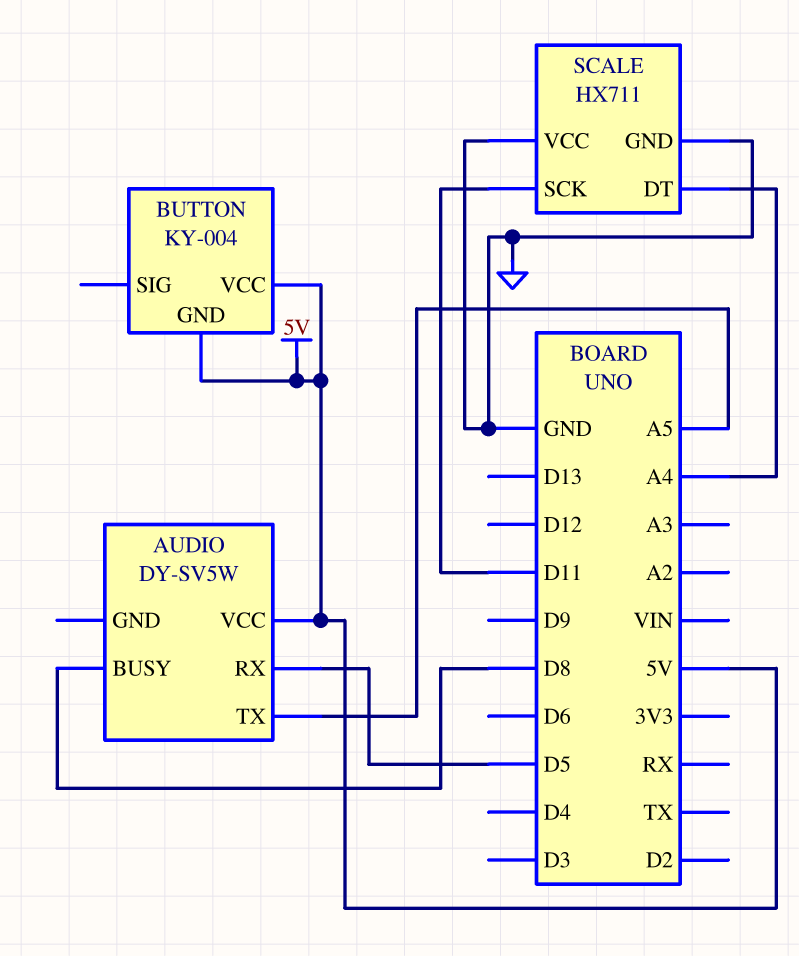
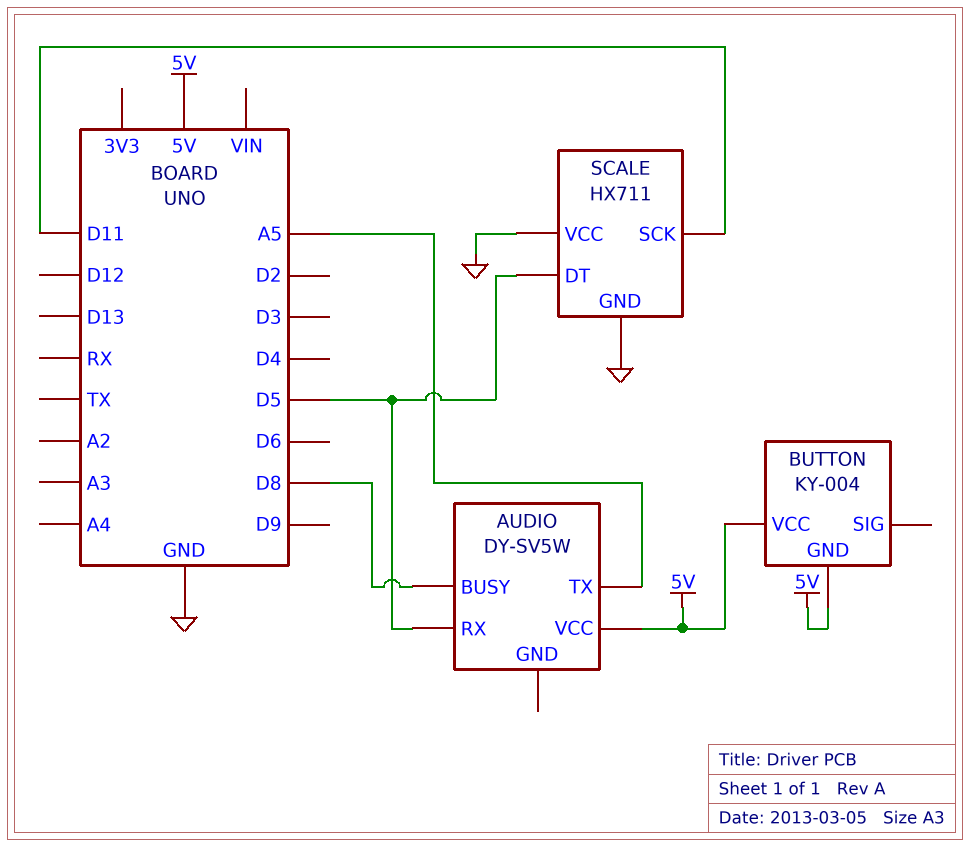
SCALE pin DT: A4 -> D5

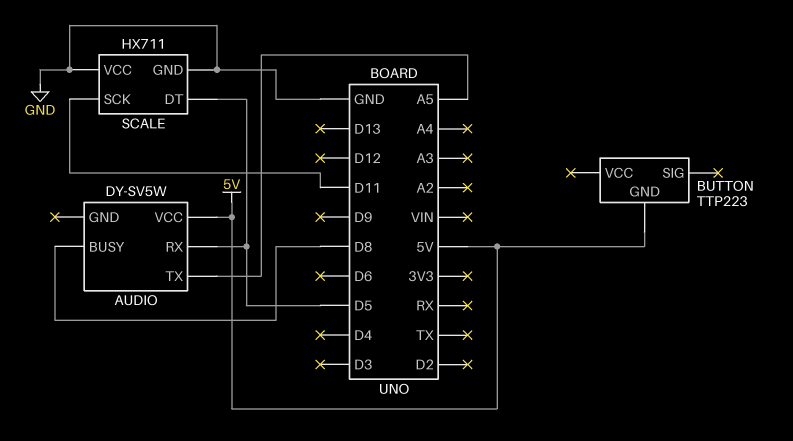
BUTTON: KY-004 -> TTP223
BUTTON pin VCC: 5V -> none

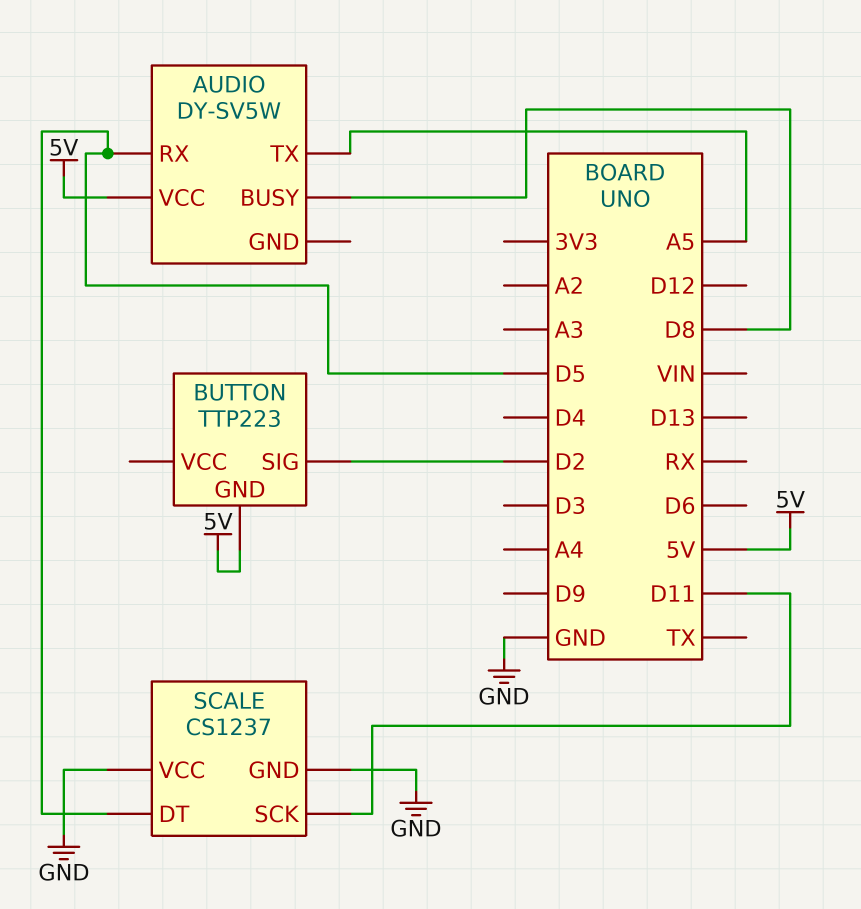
BUTTON pin SIG: none -> D2
SCALE: HX711 -> CS1237

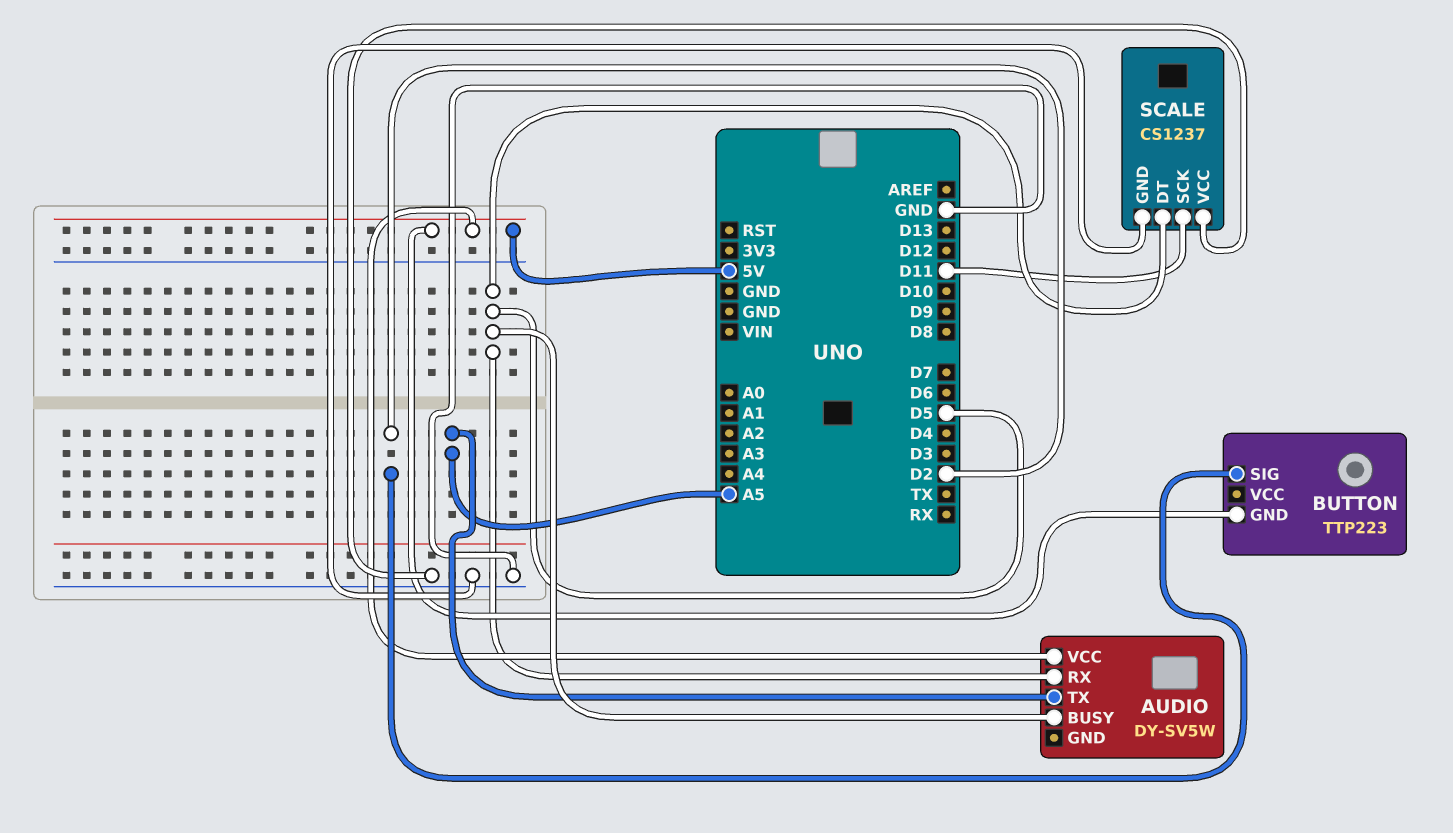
AUDIO pin BUSY: D8 -> D5

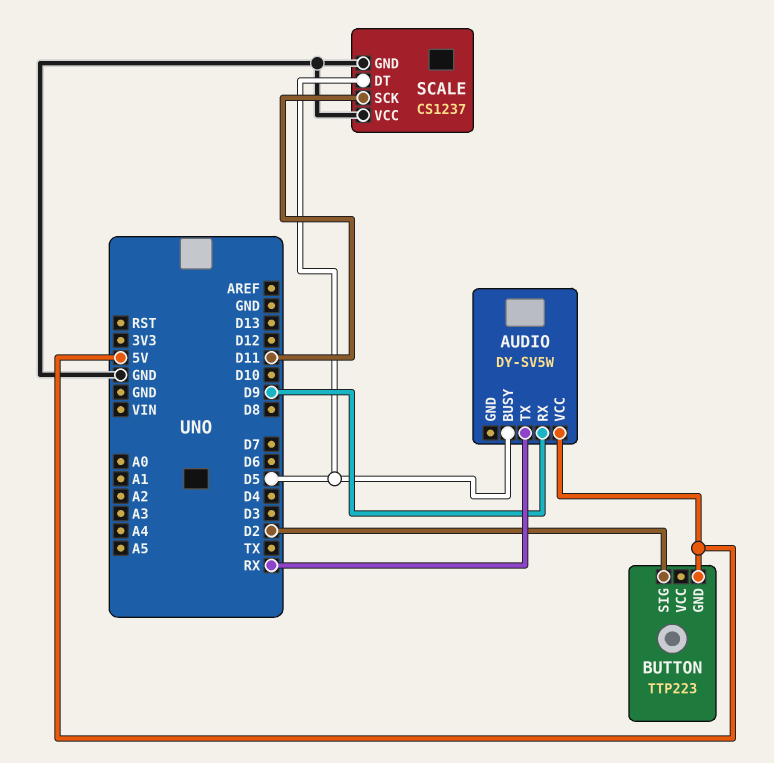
AUDIO pin RX: D5 -> D9
AUDIO pin TX: A5 -> RX

